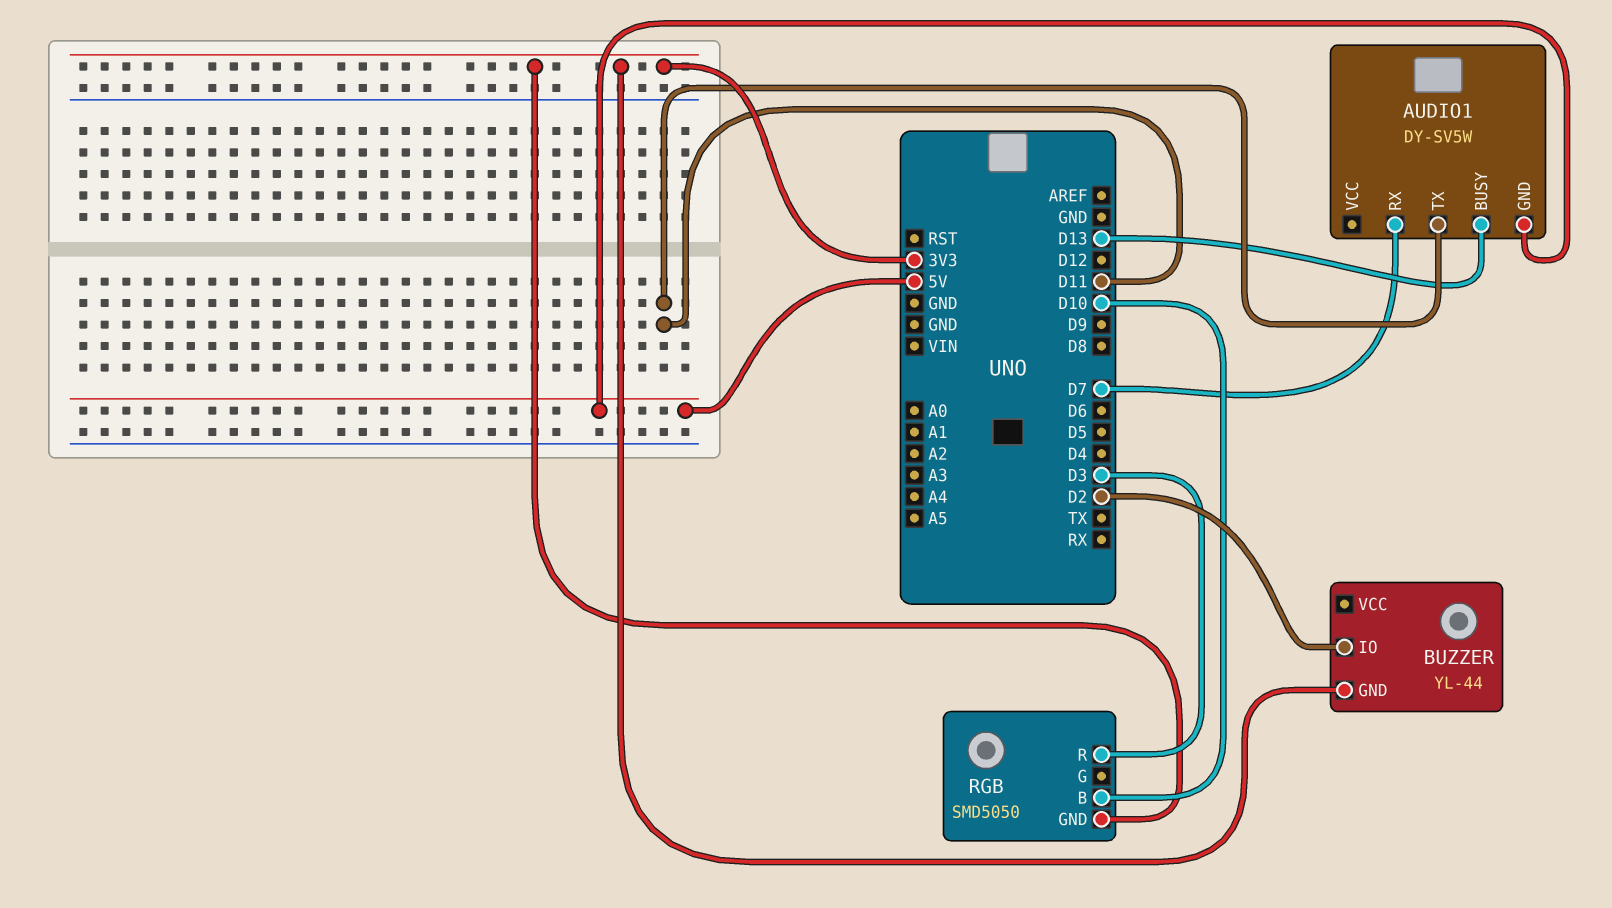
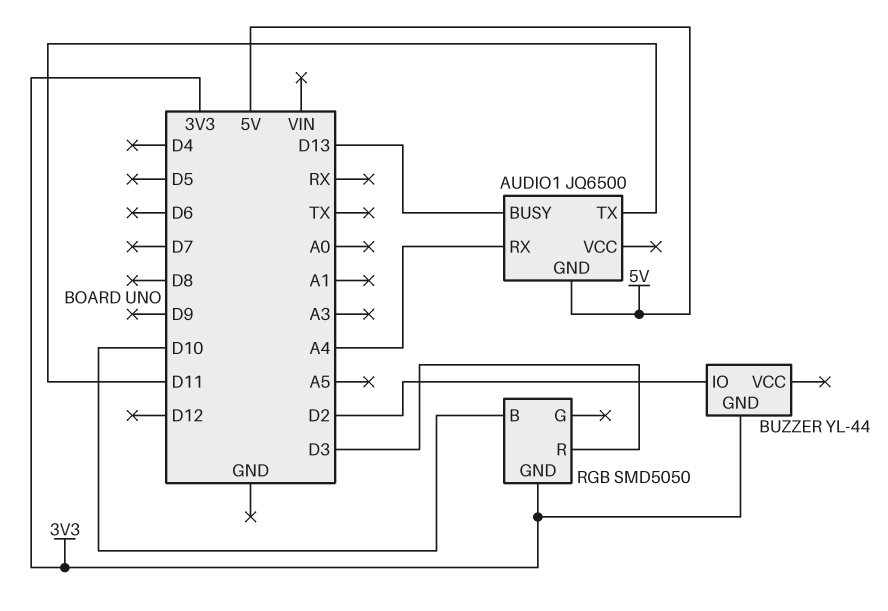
AUDIO1: DY-SV5W -> JQ6500
AUDIO1 pin RX: D7 -> A4

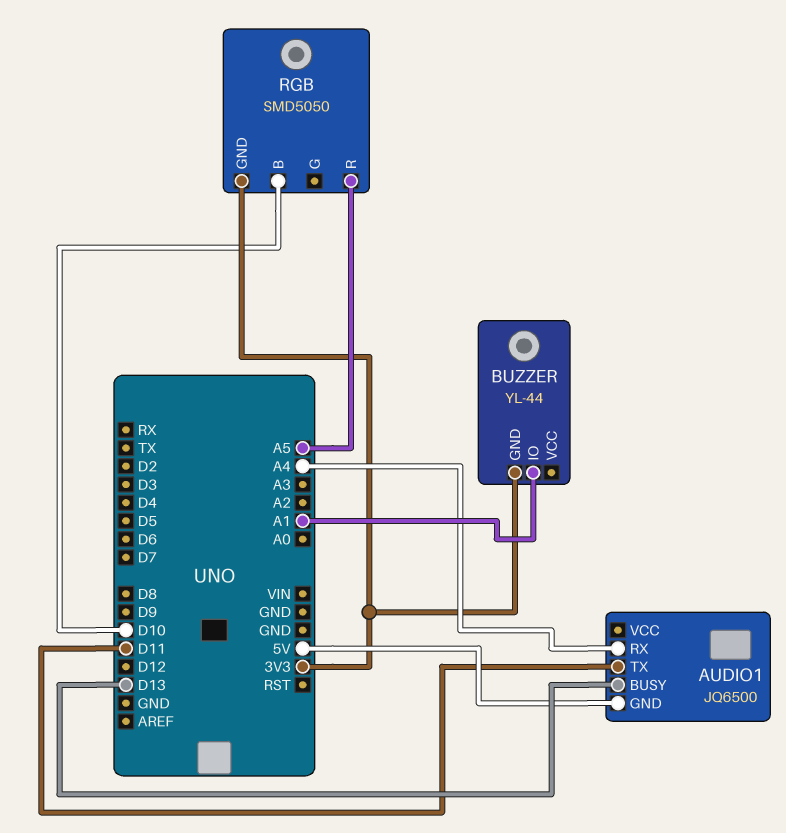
BUZZER pin IO: D2 -> A1
RGB pin R: D3 -> A5

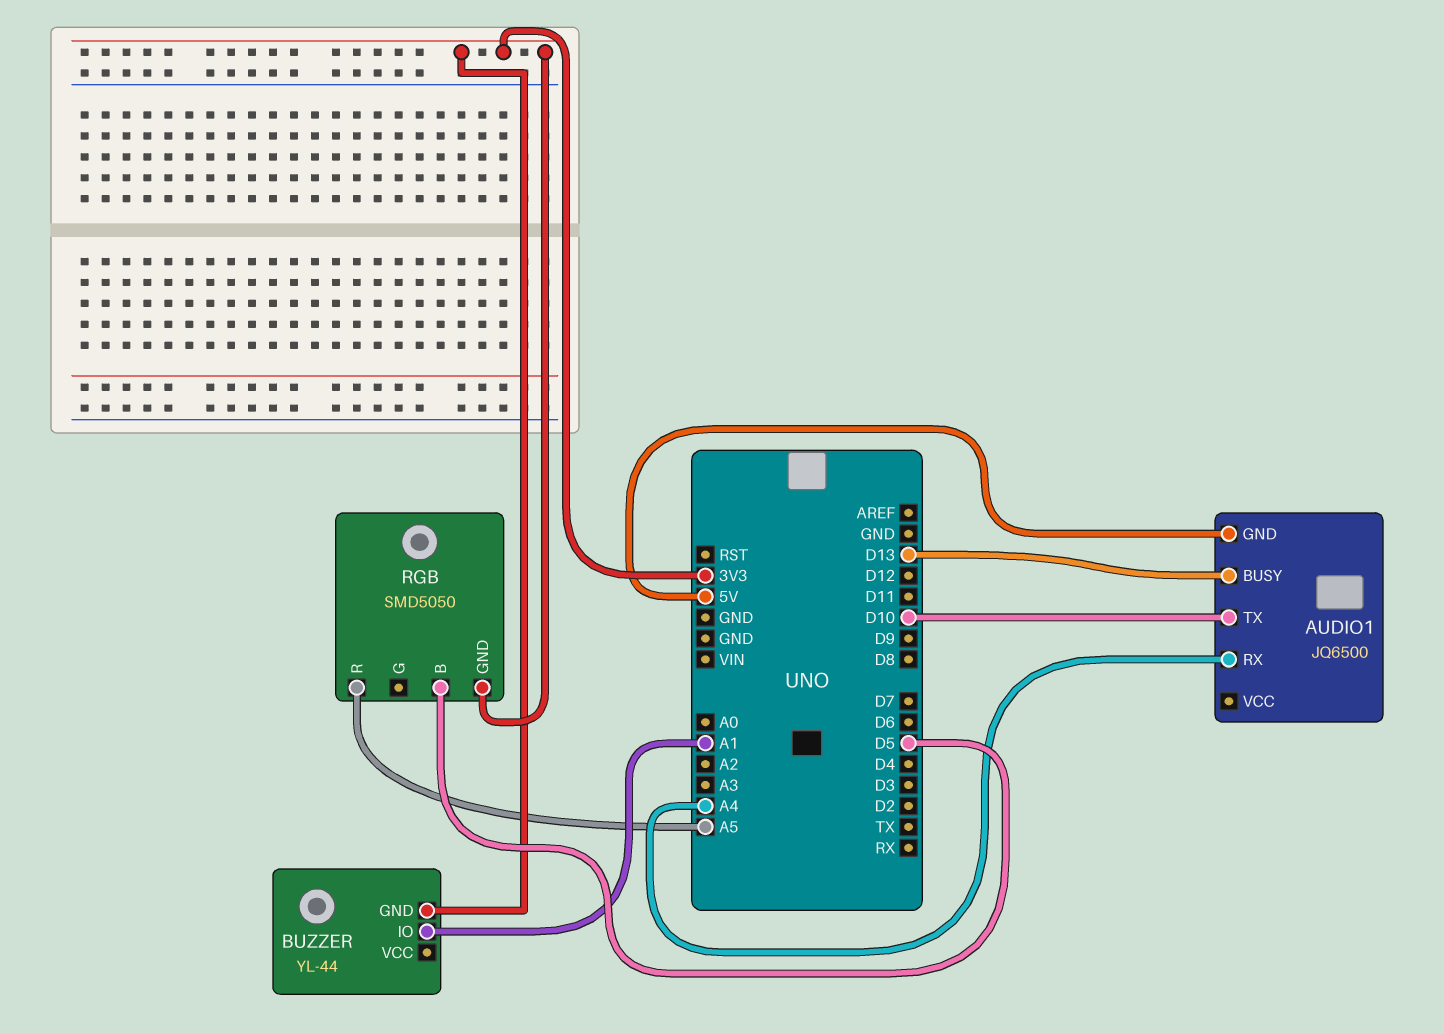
AUDIO1 pin TX: D11 -> D10
RGB pin B: D10 -> D5

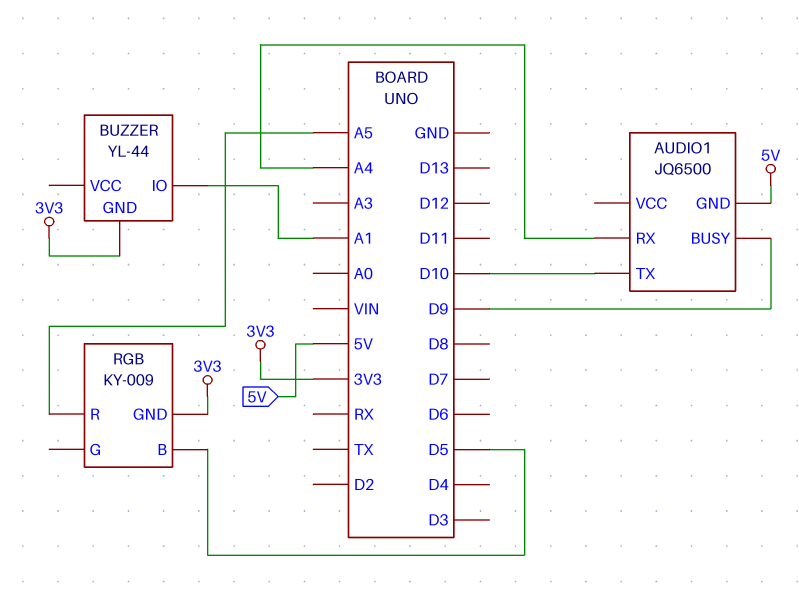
AUDIO1 pin BUSY: D13 -> D9
RGB: SMD5050 -> KY-009

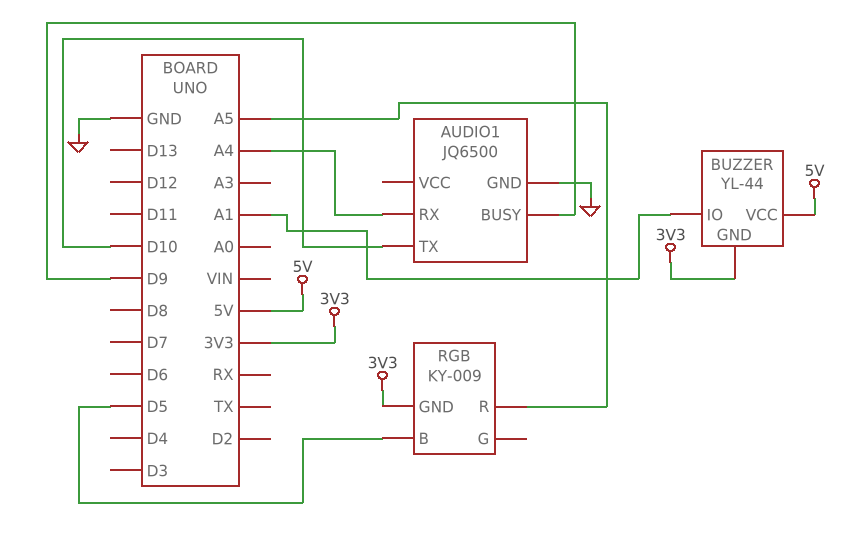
AUDIO1 pin GND: 5V -> GND
BUZZER pin VCC: none -> 5V

